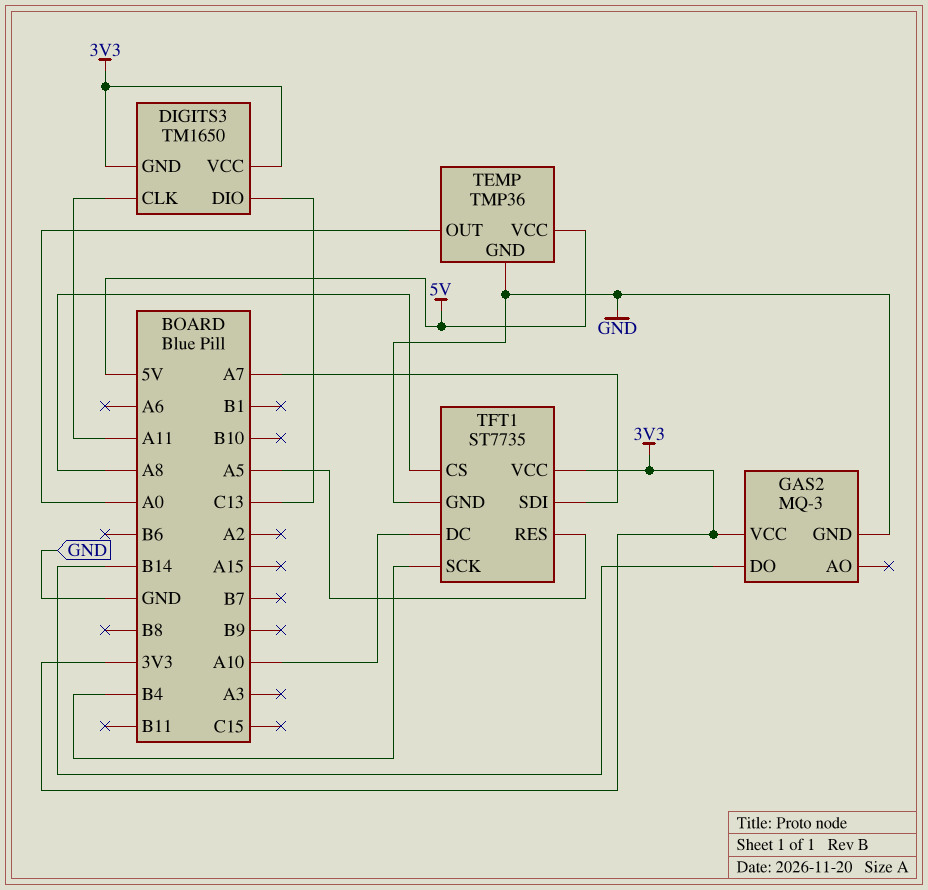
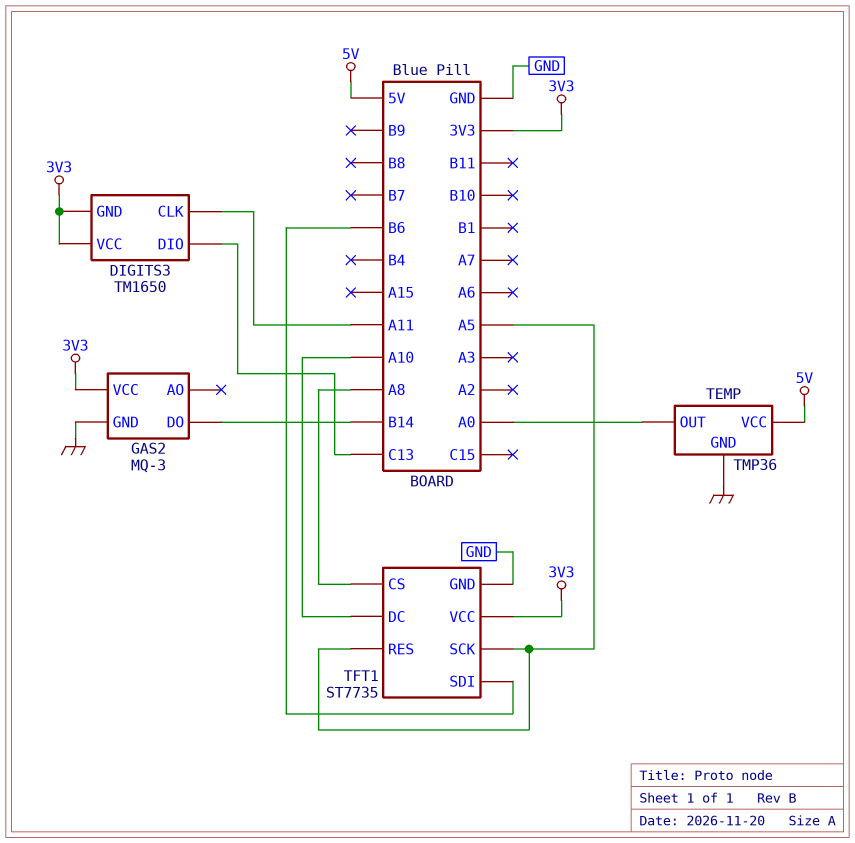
TFT1 pin SCK: B4 -> A5
TFT1 pin SDI: A7 -> B6

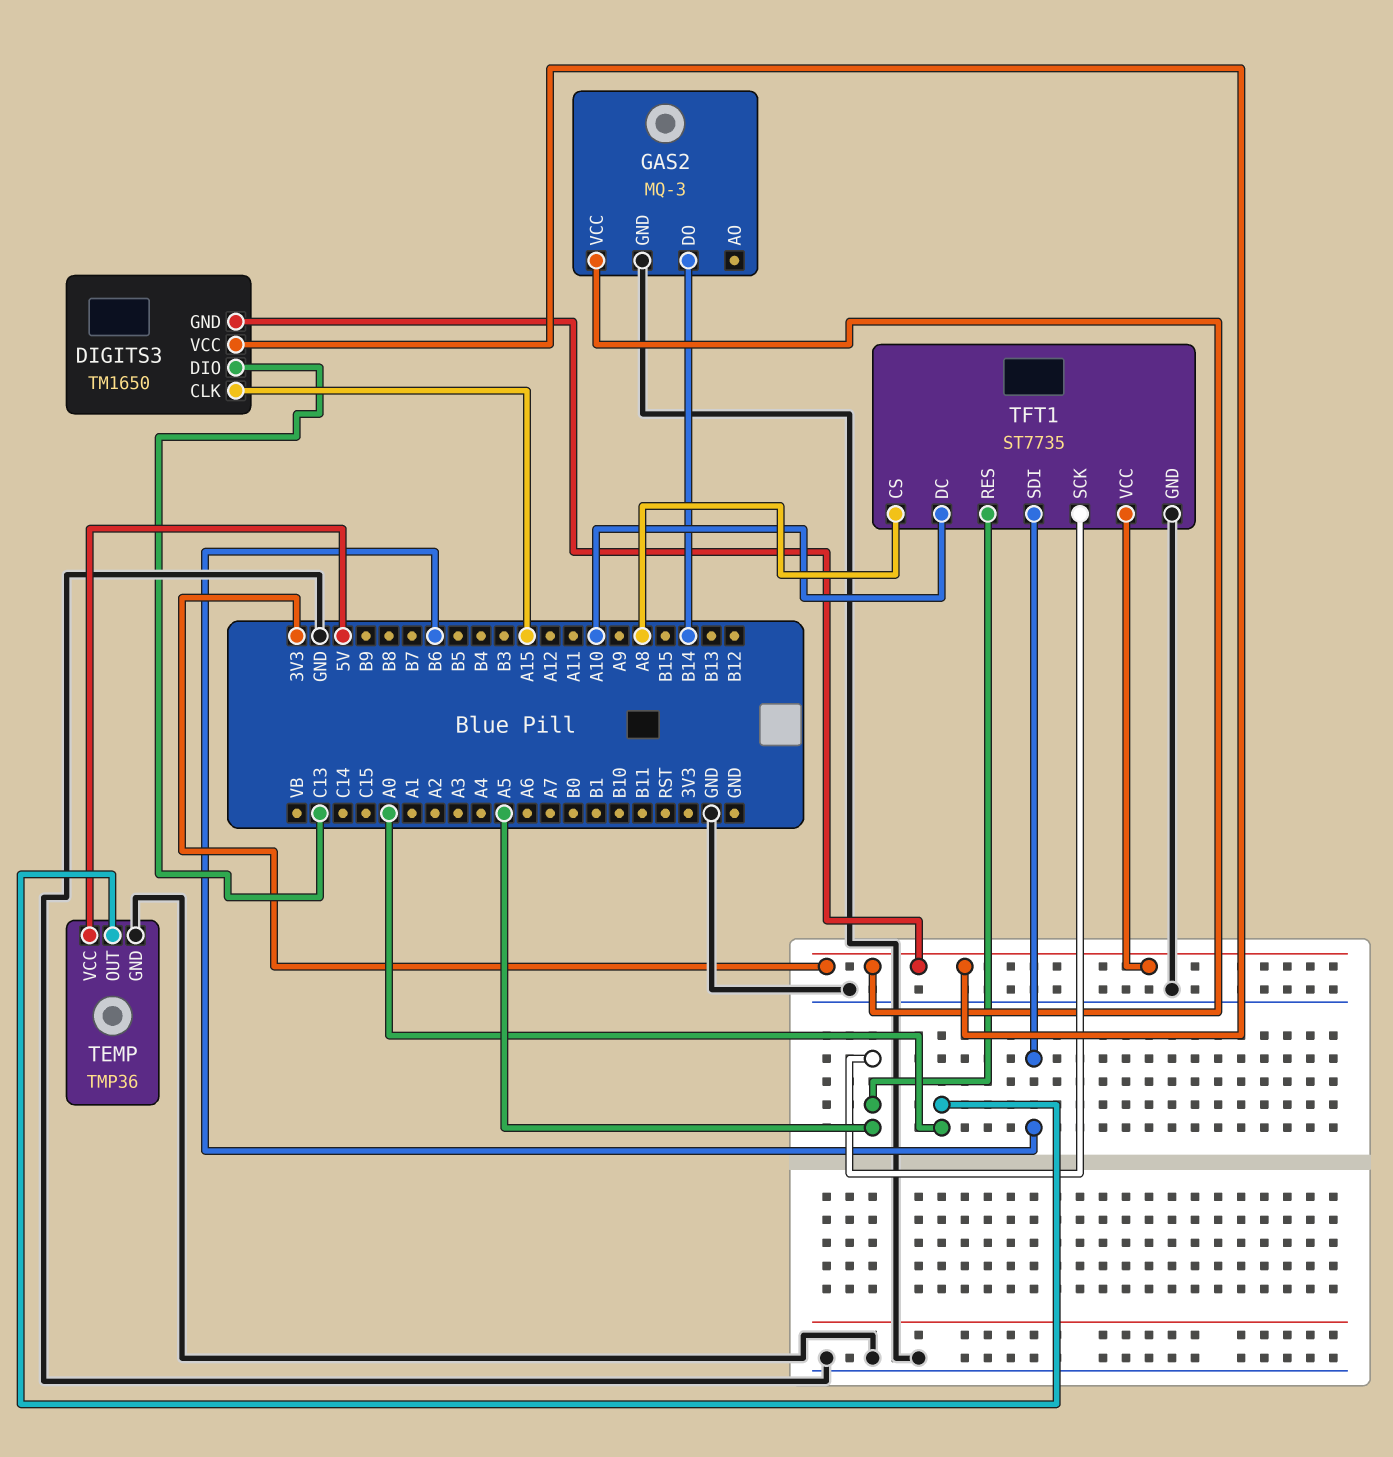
DIGITS3 pin CLK: A11 -> A15

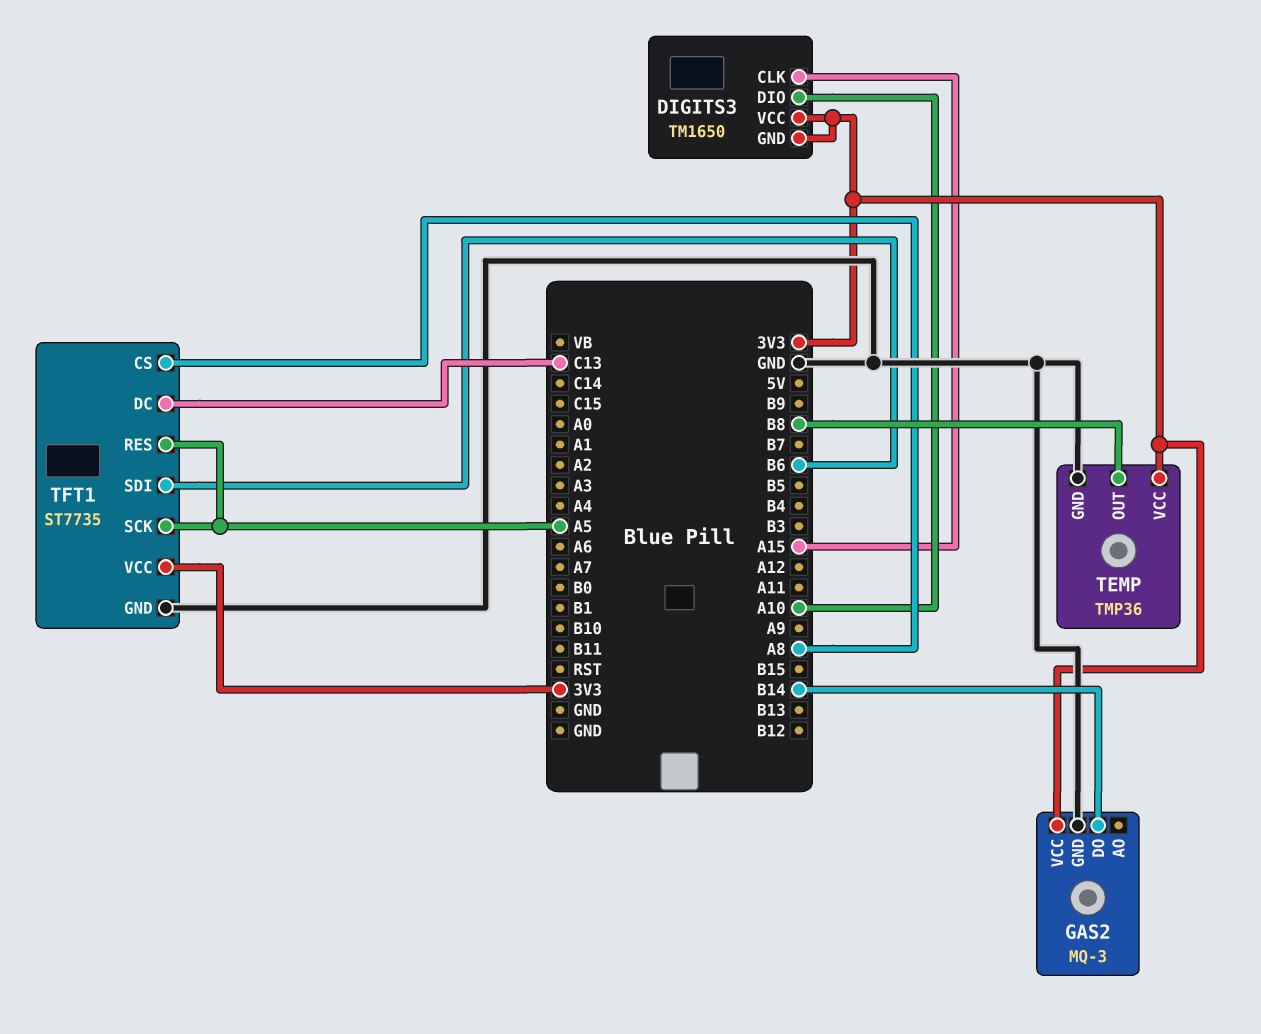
DIGITS3 pin DIO: C13 -> A10
TEMP pin OUT: A0 -> B8
TEMP pin VCC: 5V -> 3V3
TFT1 pin DC: A10 -> C13

